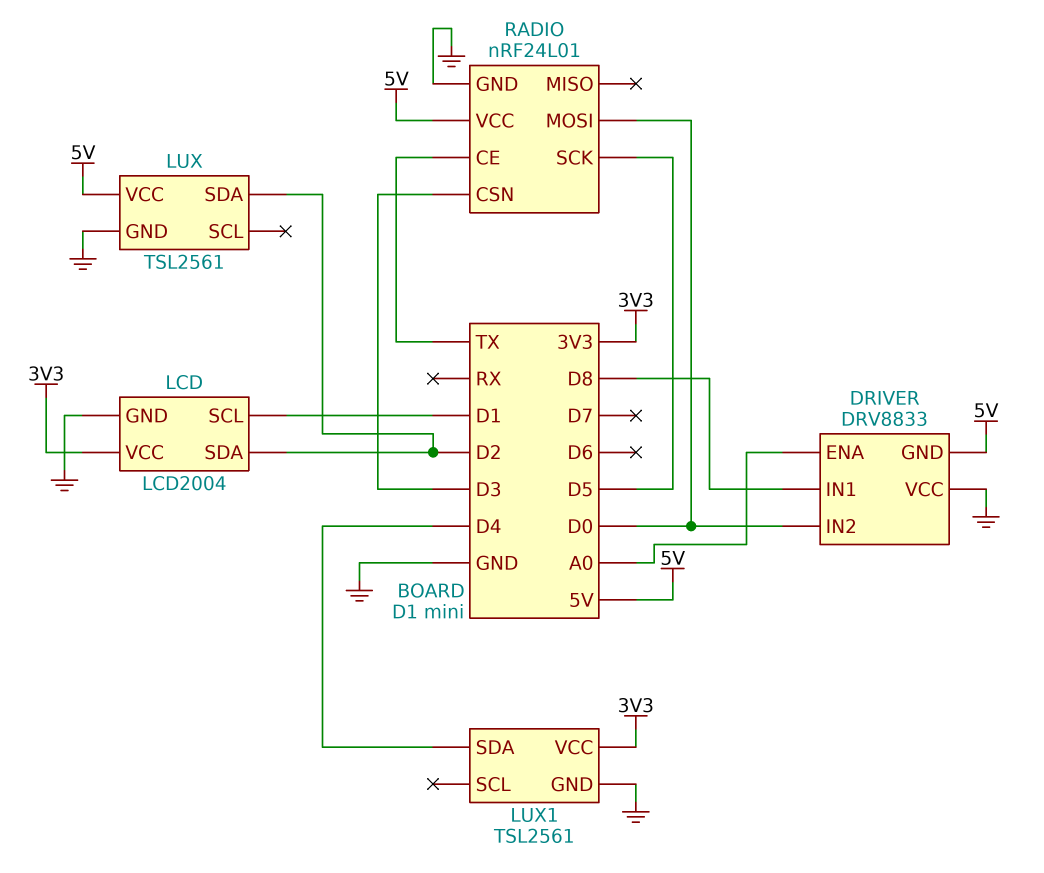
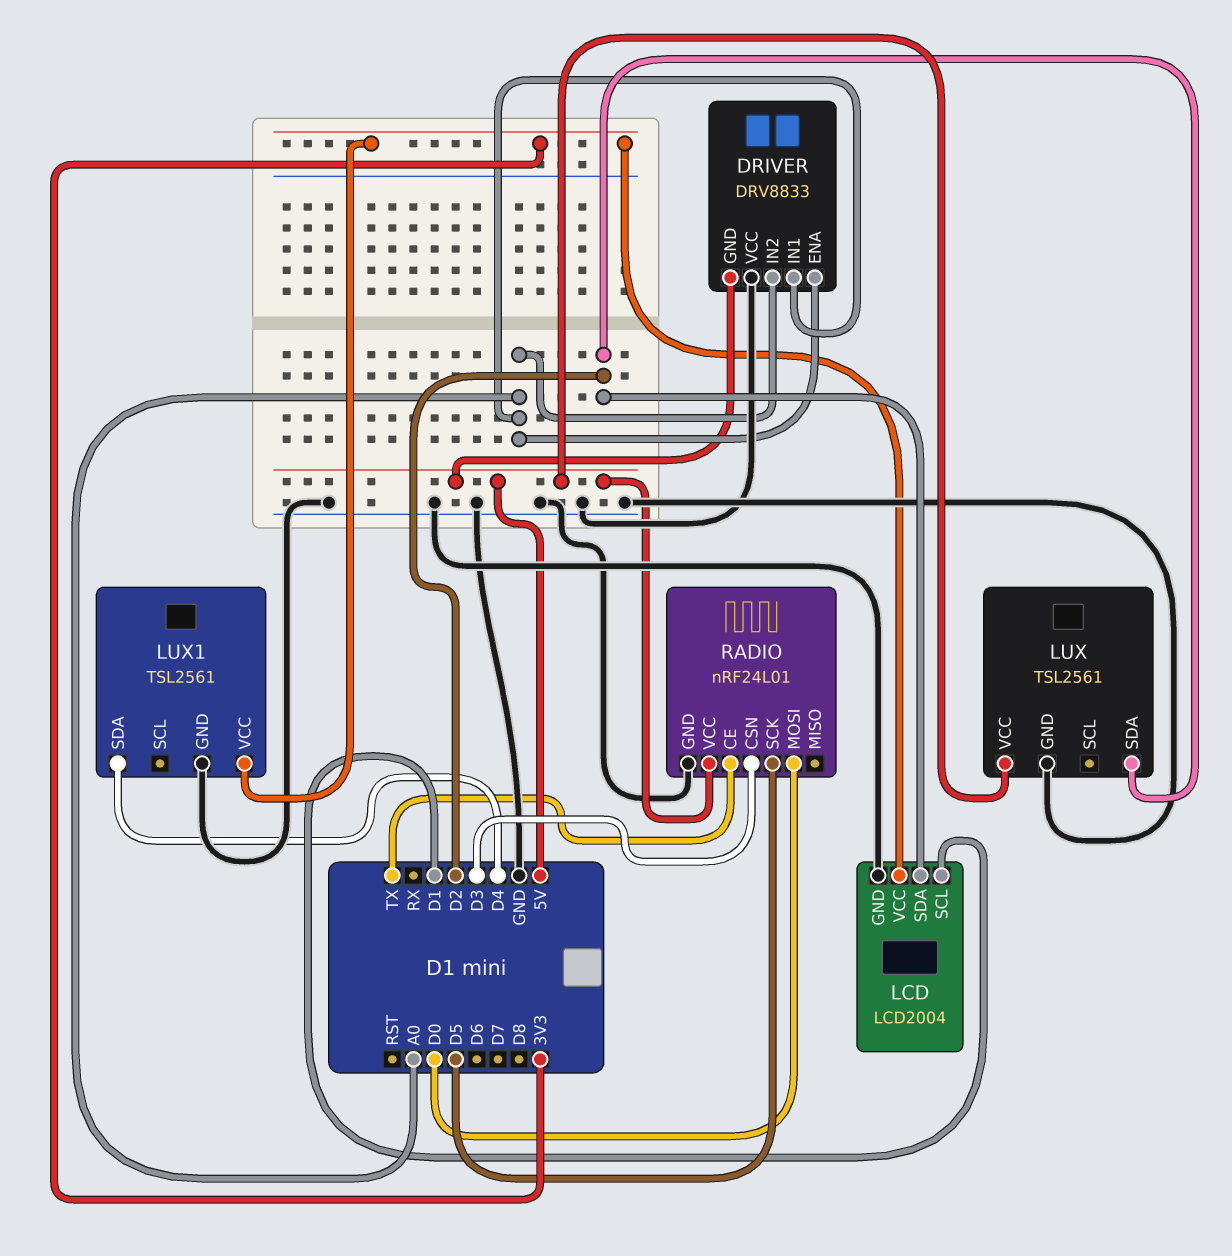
DRIVER pin IN1: D8 -> A0
DRIVER pin IN2: D0 -> A0

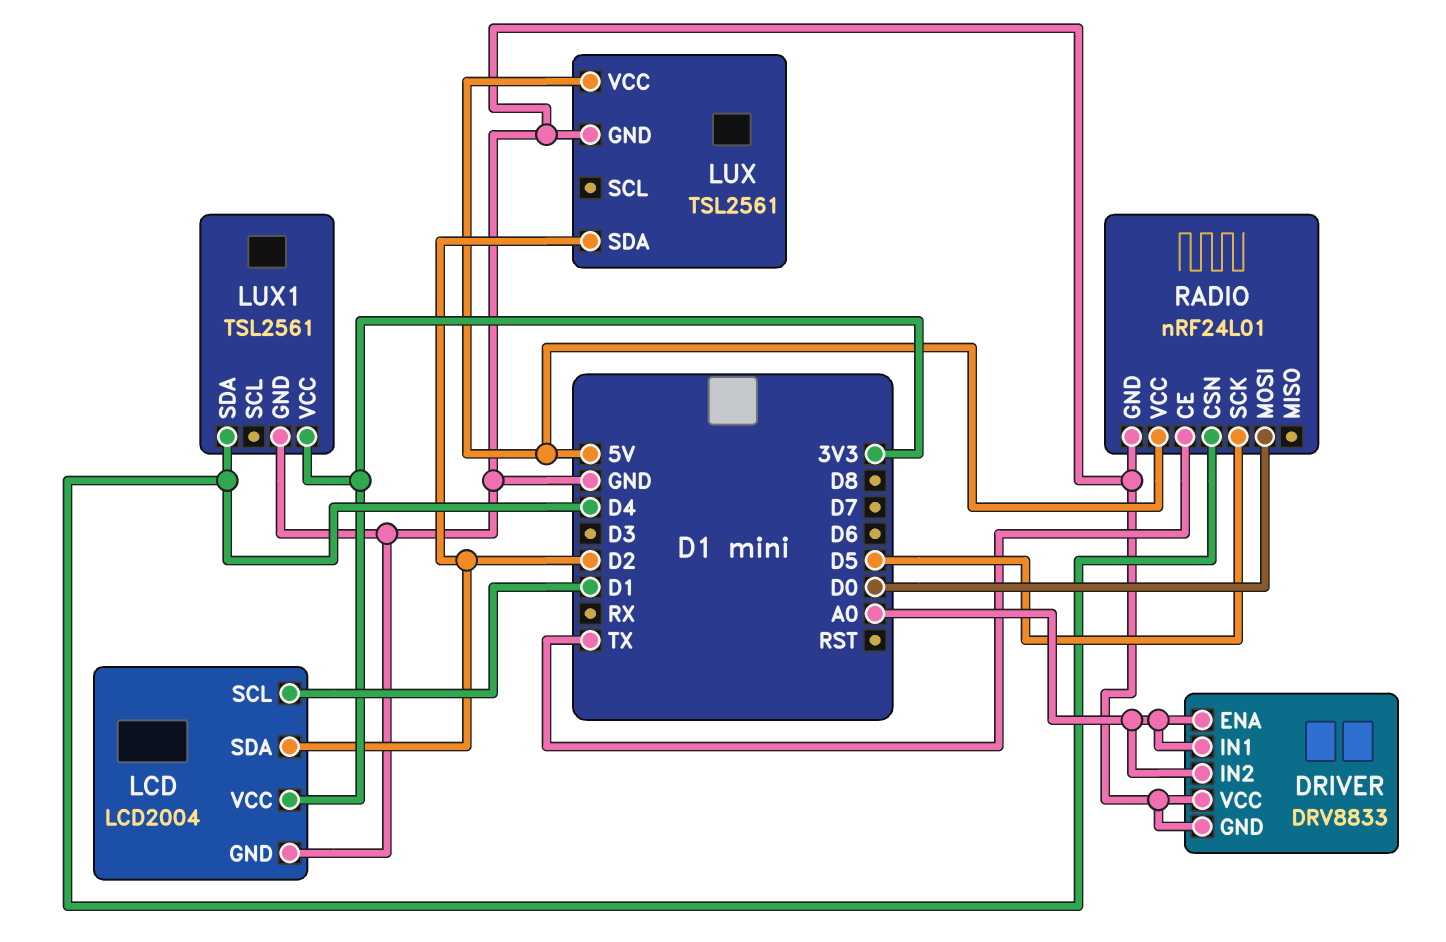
DRIVER pin GND: 5V -> GND
RADIO pin CSN: D3 -> D4

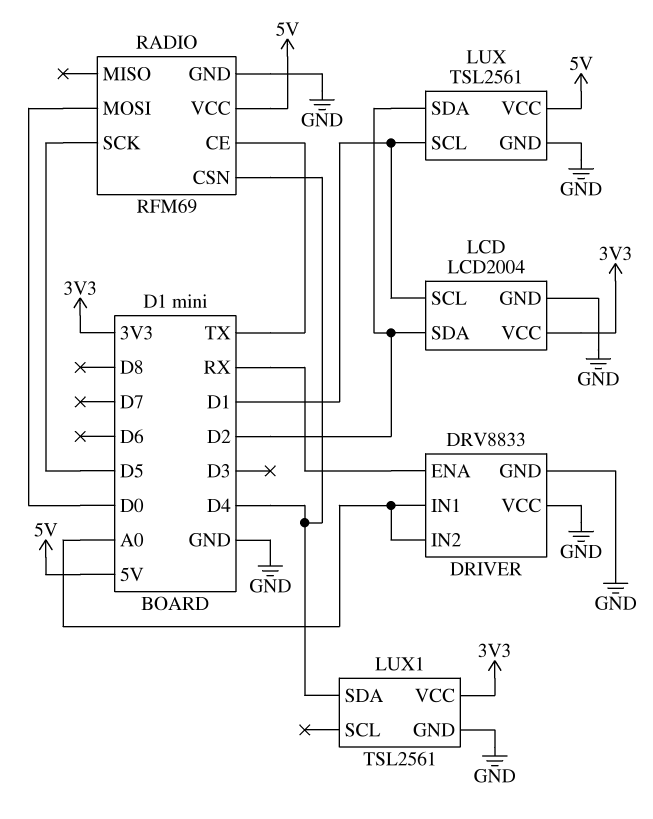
DRIVER pin ENA: A0 -> RX
LUX pin SCL: none -> D1
RADIO: nRF24L01 -> RFM69

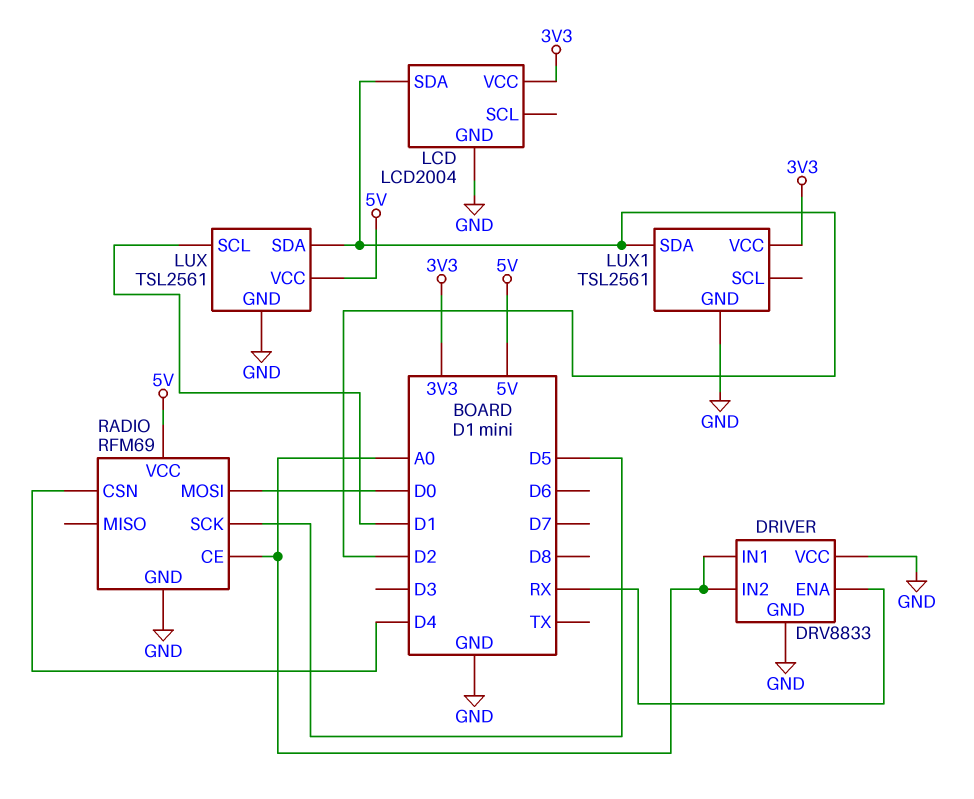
LCD pin SCL: D1 -> none
LUX1 pin SDA: D4 -> D2
RADIO pin CE: TX -> A0

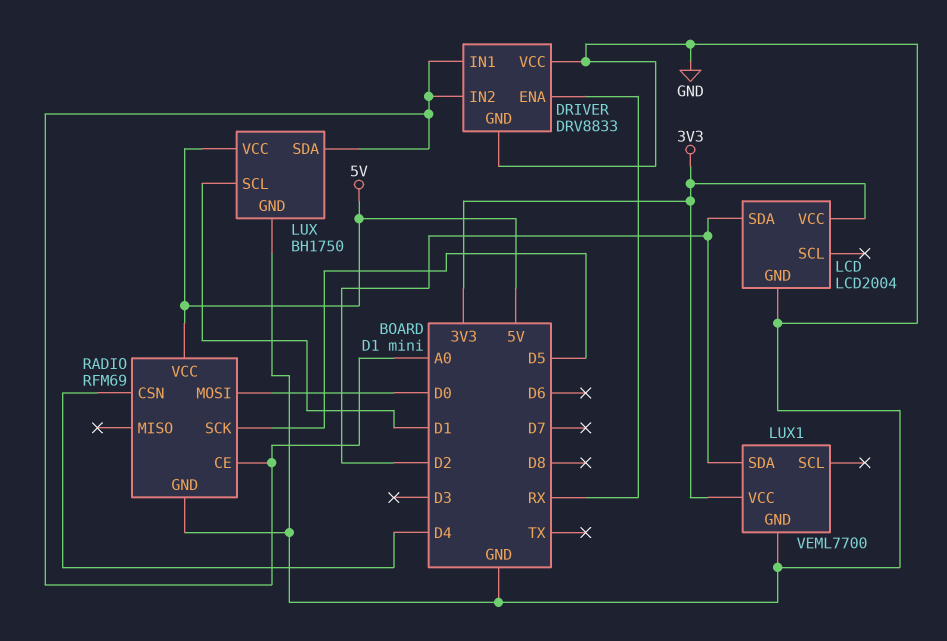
LUX: TSL2561 -> BH1750
LUX pin SDA: D2 -> A0
LUX1: TSL2561 -> VEML7700

